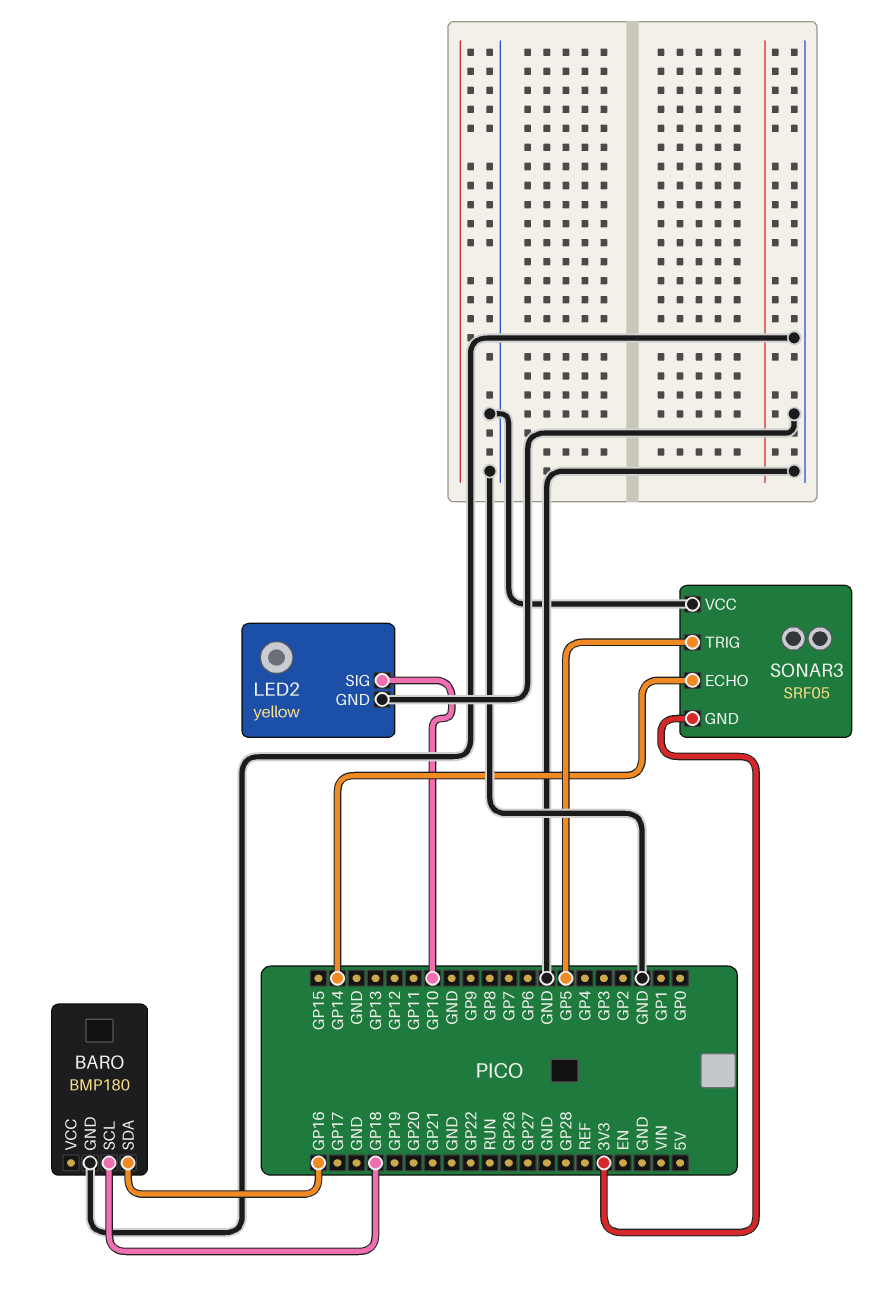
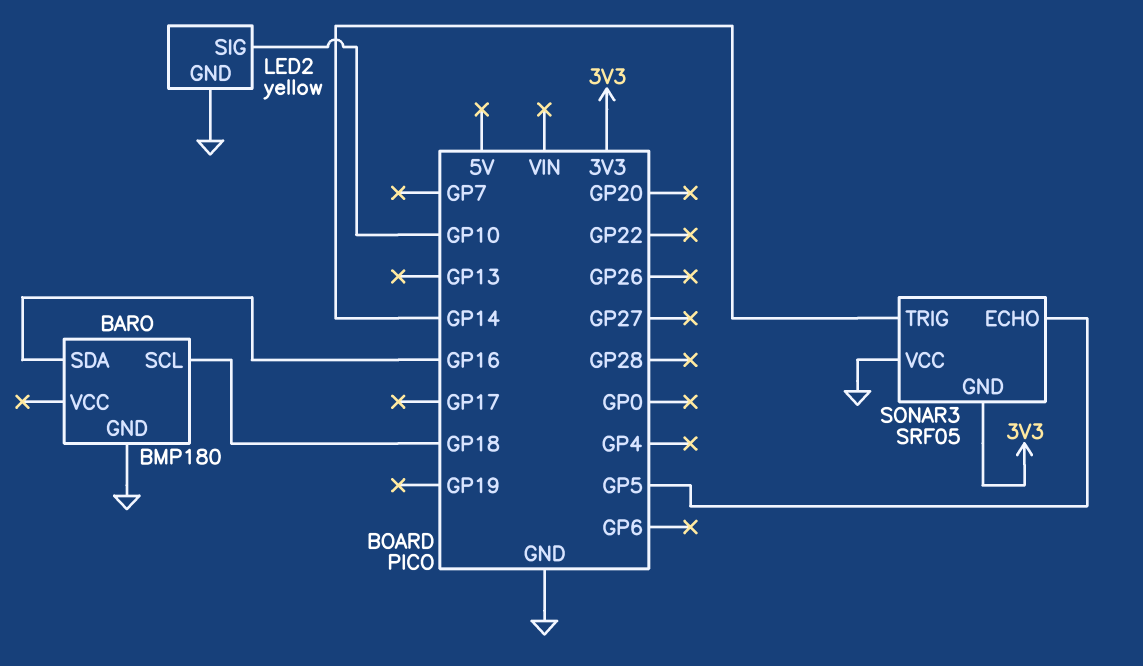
SONAR3 pin ECHO: GP14 -> GP5
SONAR3 pin TRIG: GP5 -> GP14

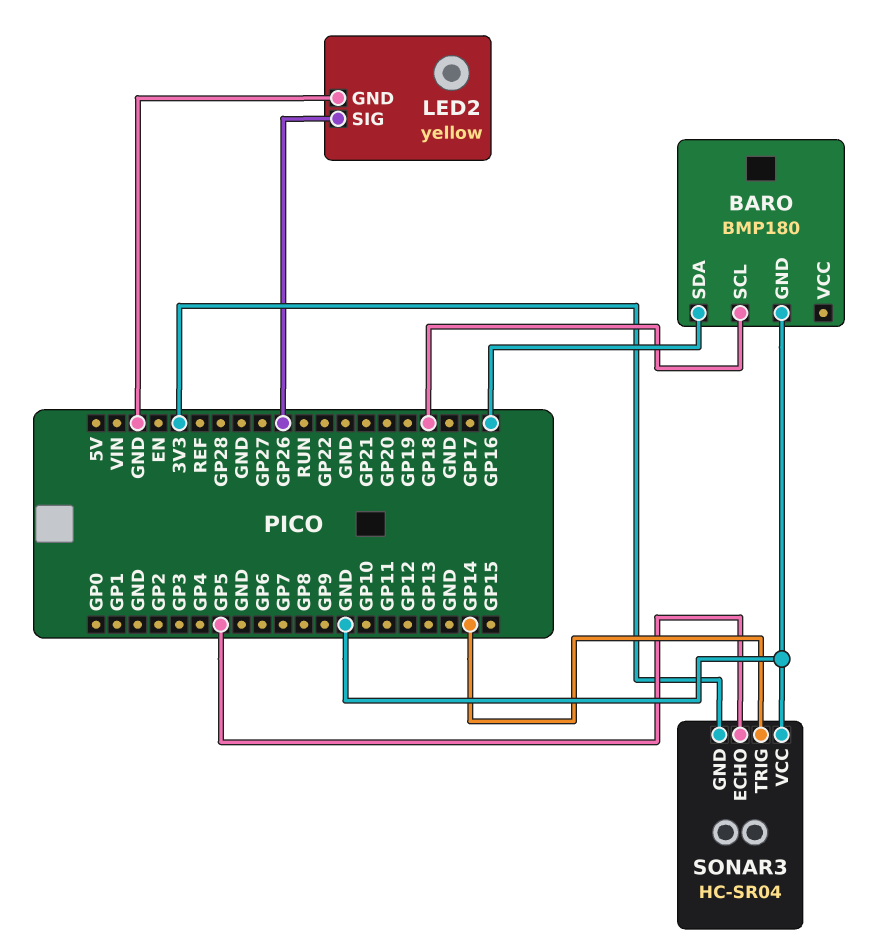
LED2 pin SIG: GP10 -> GP26
SONAR3: SRF05 -> HC-SR04

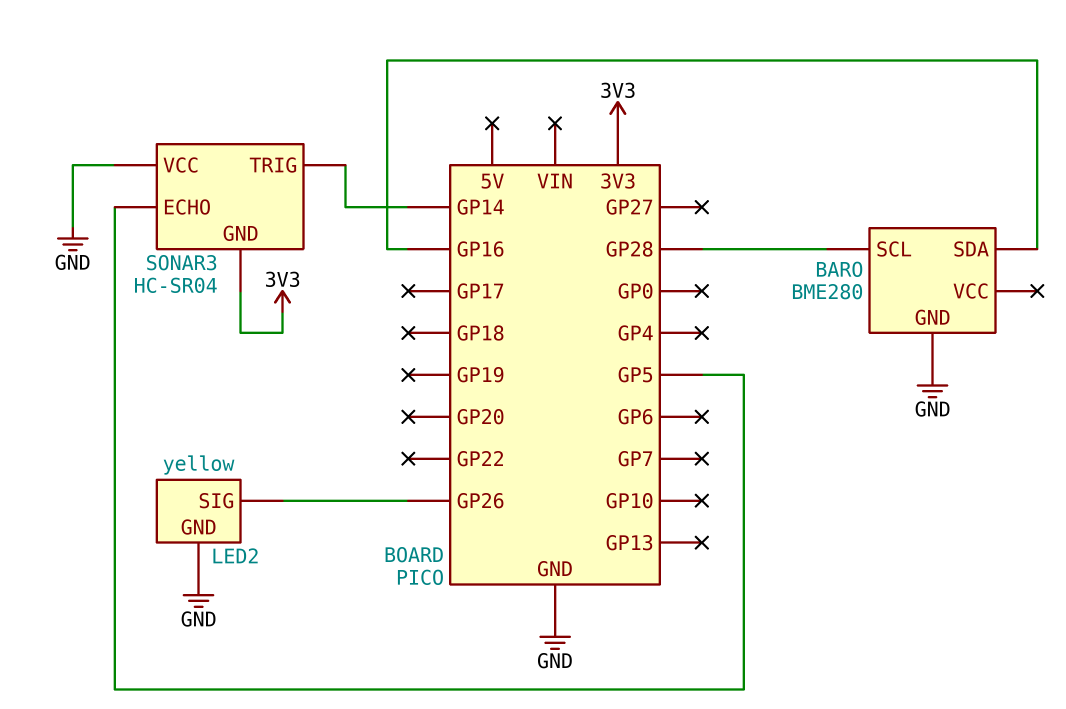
BARO: BMP180 -> BME280
BARO pin SCL: GP18 -> GP28

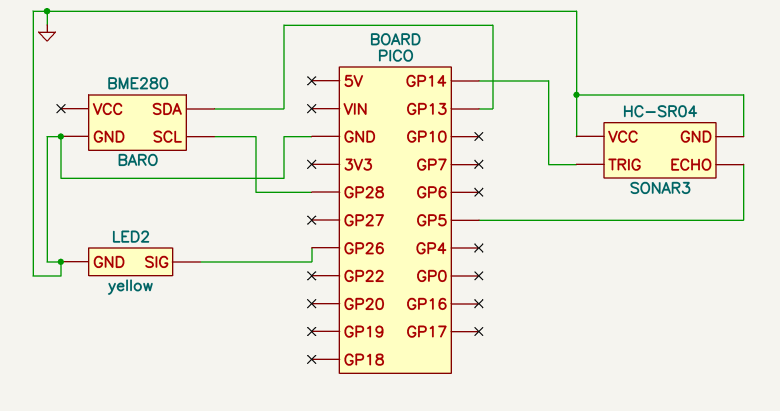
BARO pin SDA: GP16 -> GP13
SONAR3 pin GND: 3V3 -> GND

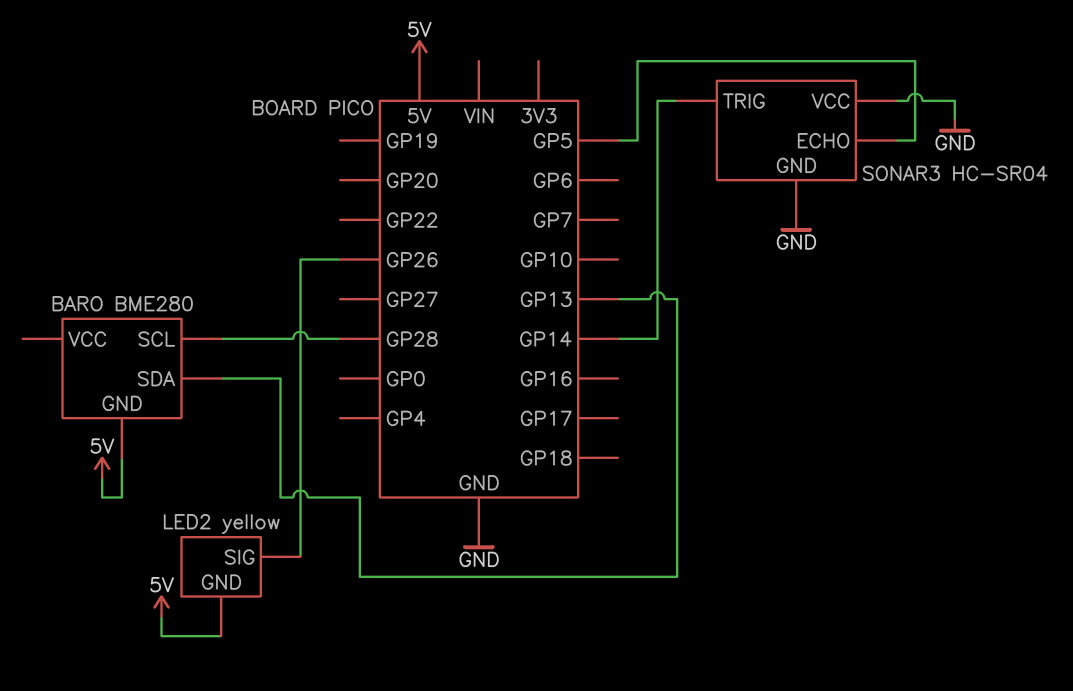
BARO pin GND: GND -> 5V
LED2 pin GND: GND -> 5V

